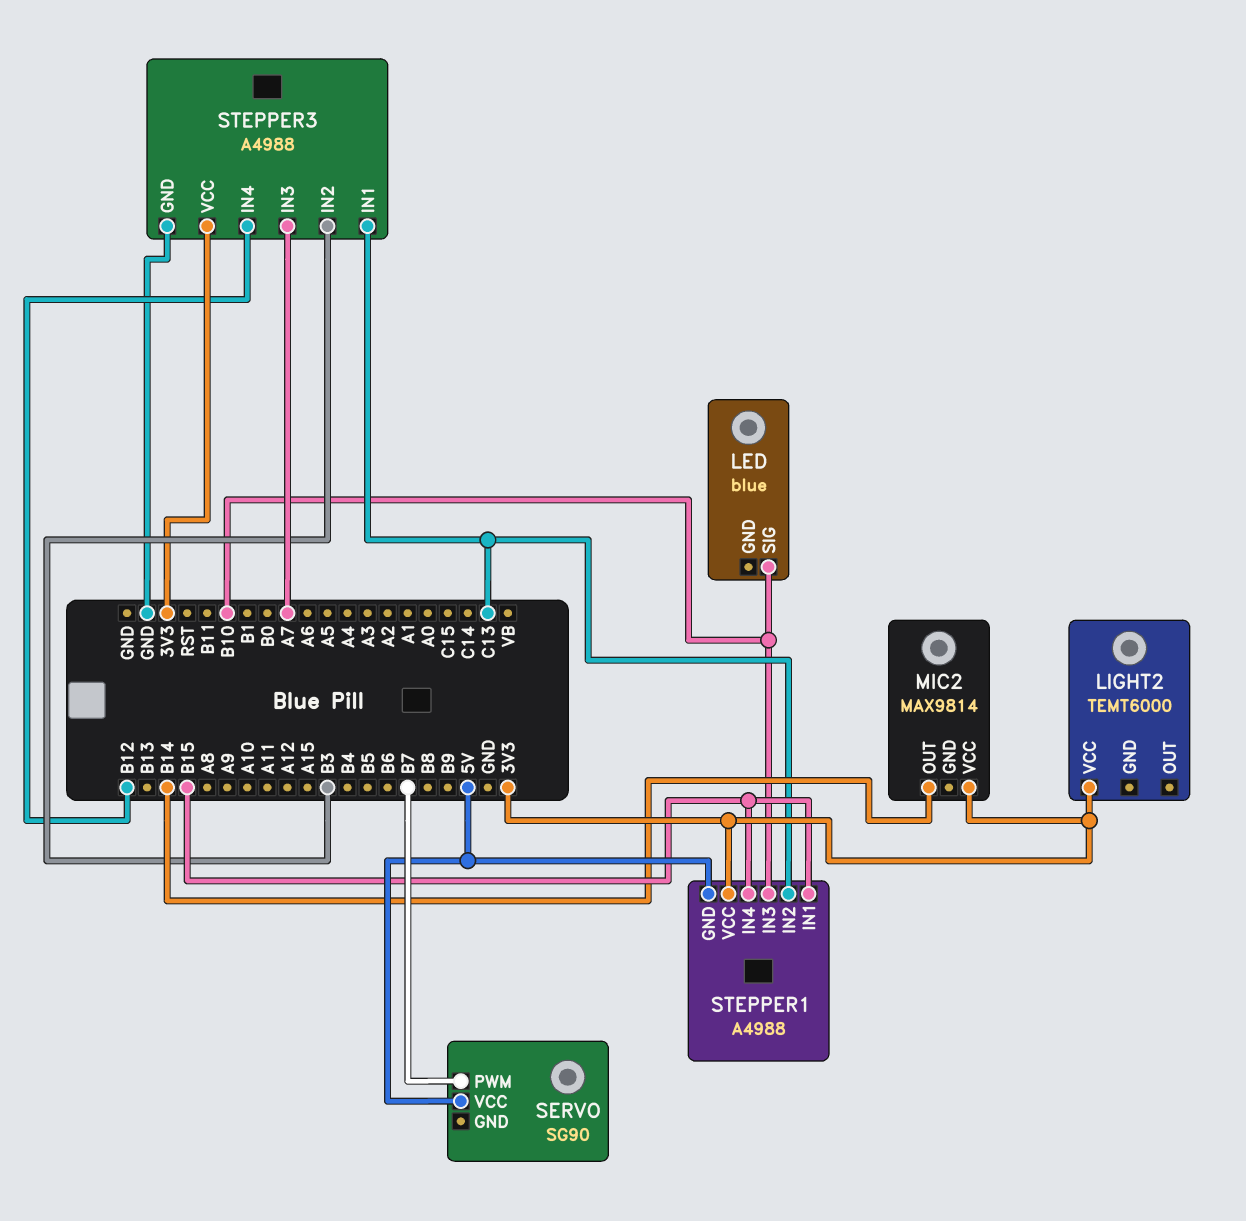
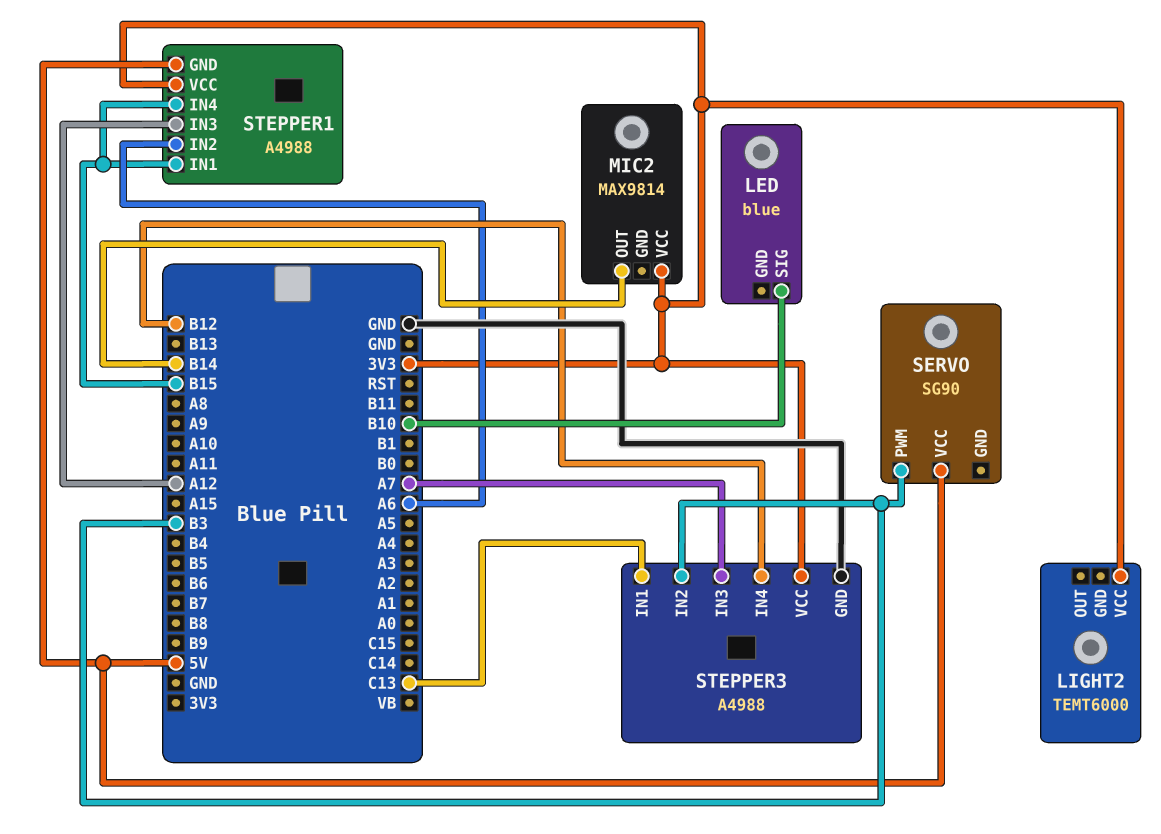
SERVO pin PWM: B7 -> B3
STEPPER1 pin IN2: C13 -> A6
STEPPER1 pin IN3: B10 -> A12

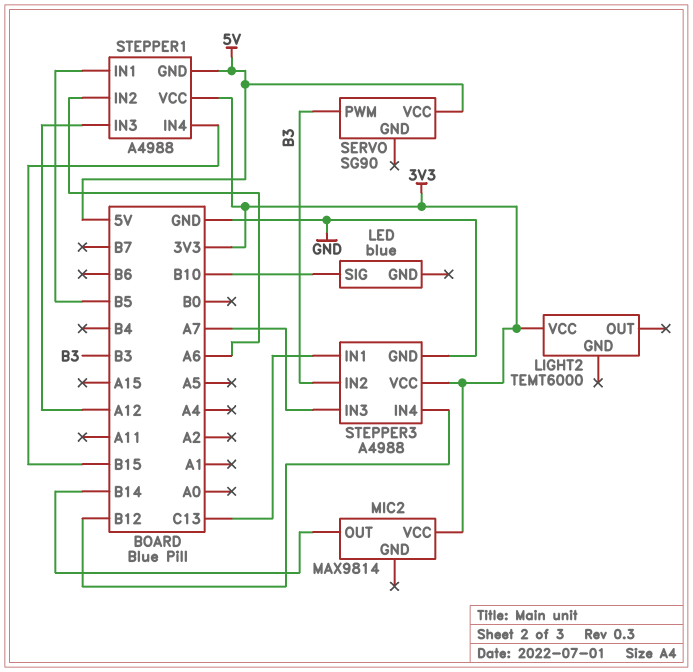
STEPPER1 pin IN1: B15 -> B5

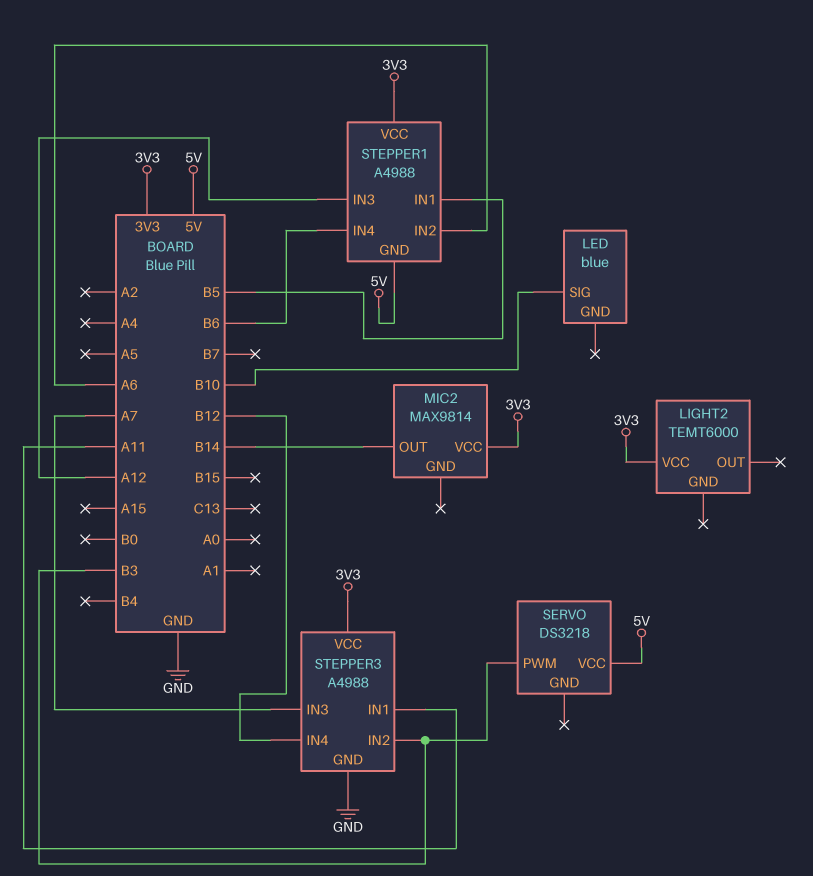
SERVO: SG90 -> DS3218
STEPPER1 pin IN4: B15 -> B6
STEPPER3 pin IN1: C13 -> A11

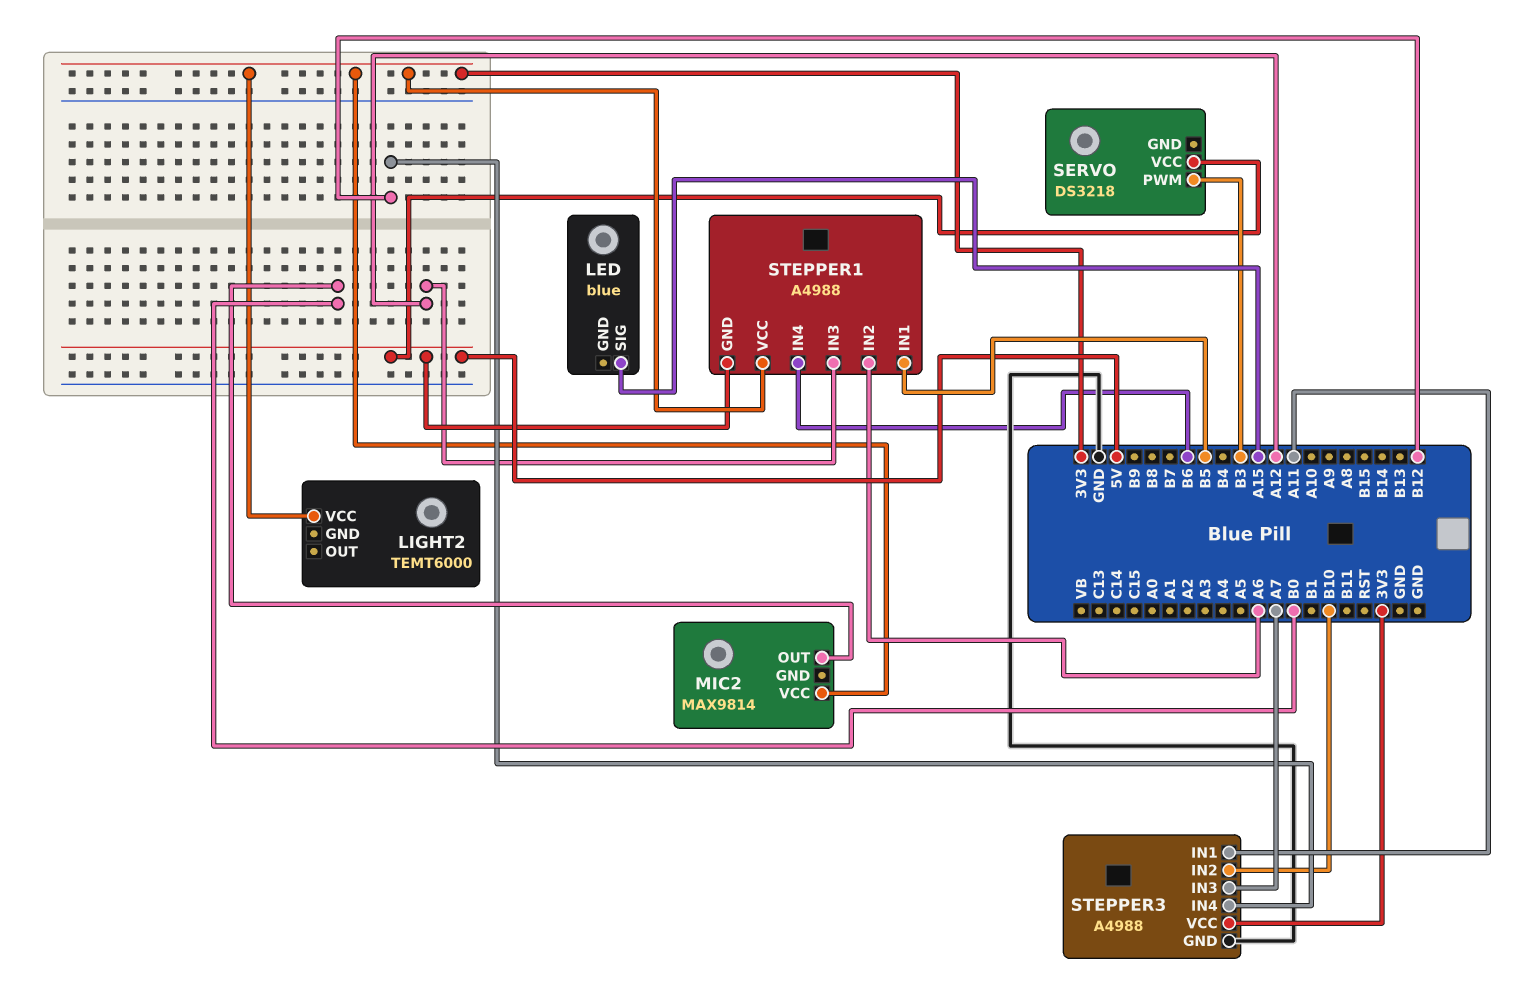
LED pin SIG: B10 -> A15
MIC2 pin OUT: B14 -> B0
STEPPER3 pin IN2: B3 -> B10

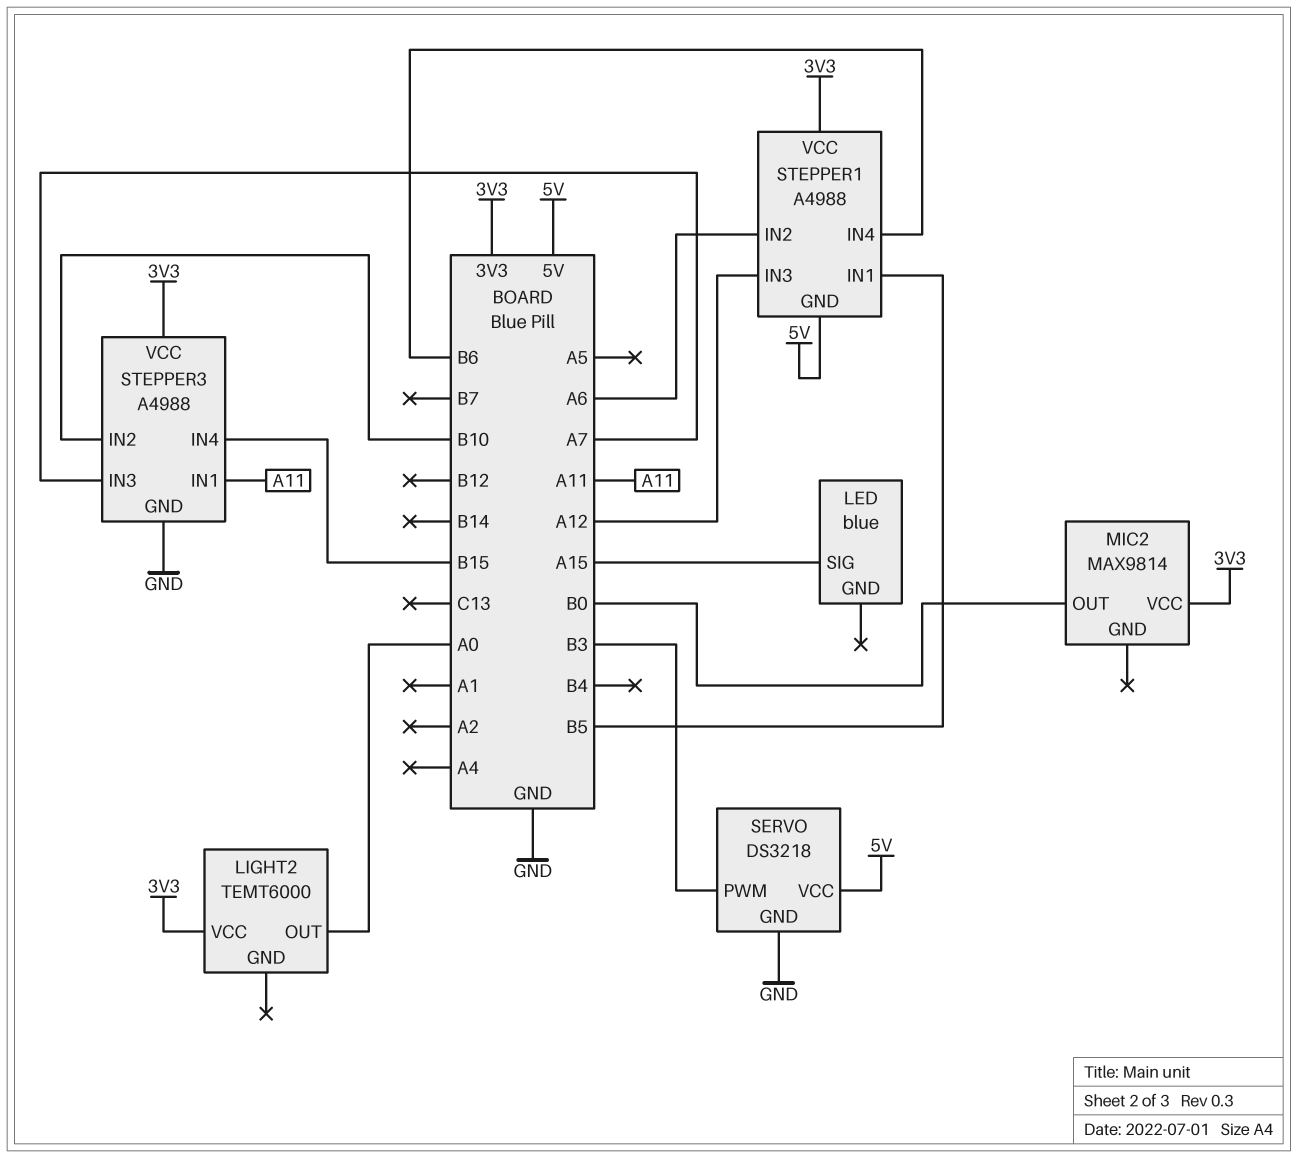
LIGHT2 pin OUT: none -> A0
SERVO pin GND: none -> GND
STEPPER3 pin IN4: B12 -> B15

